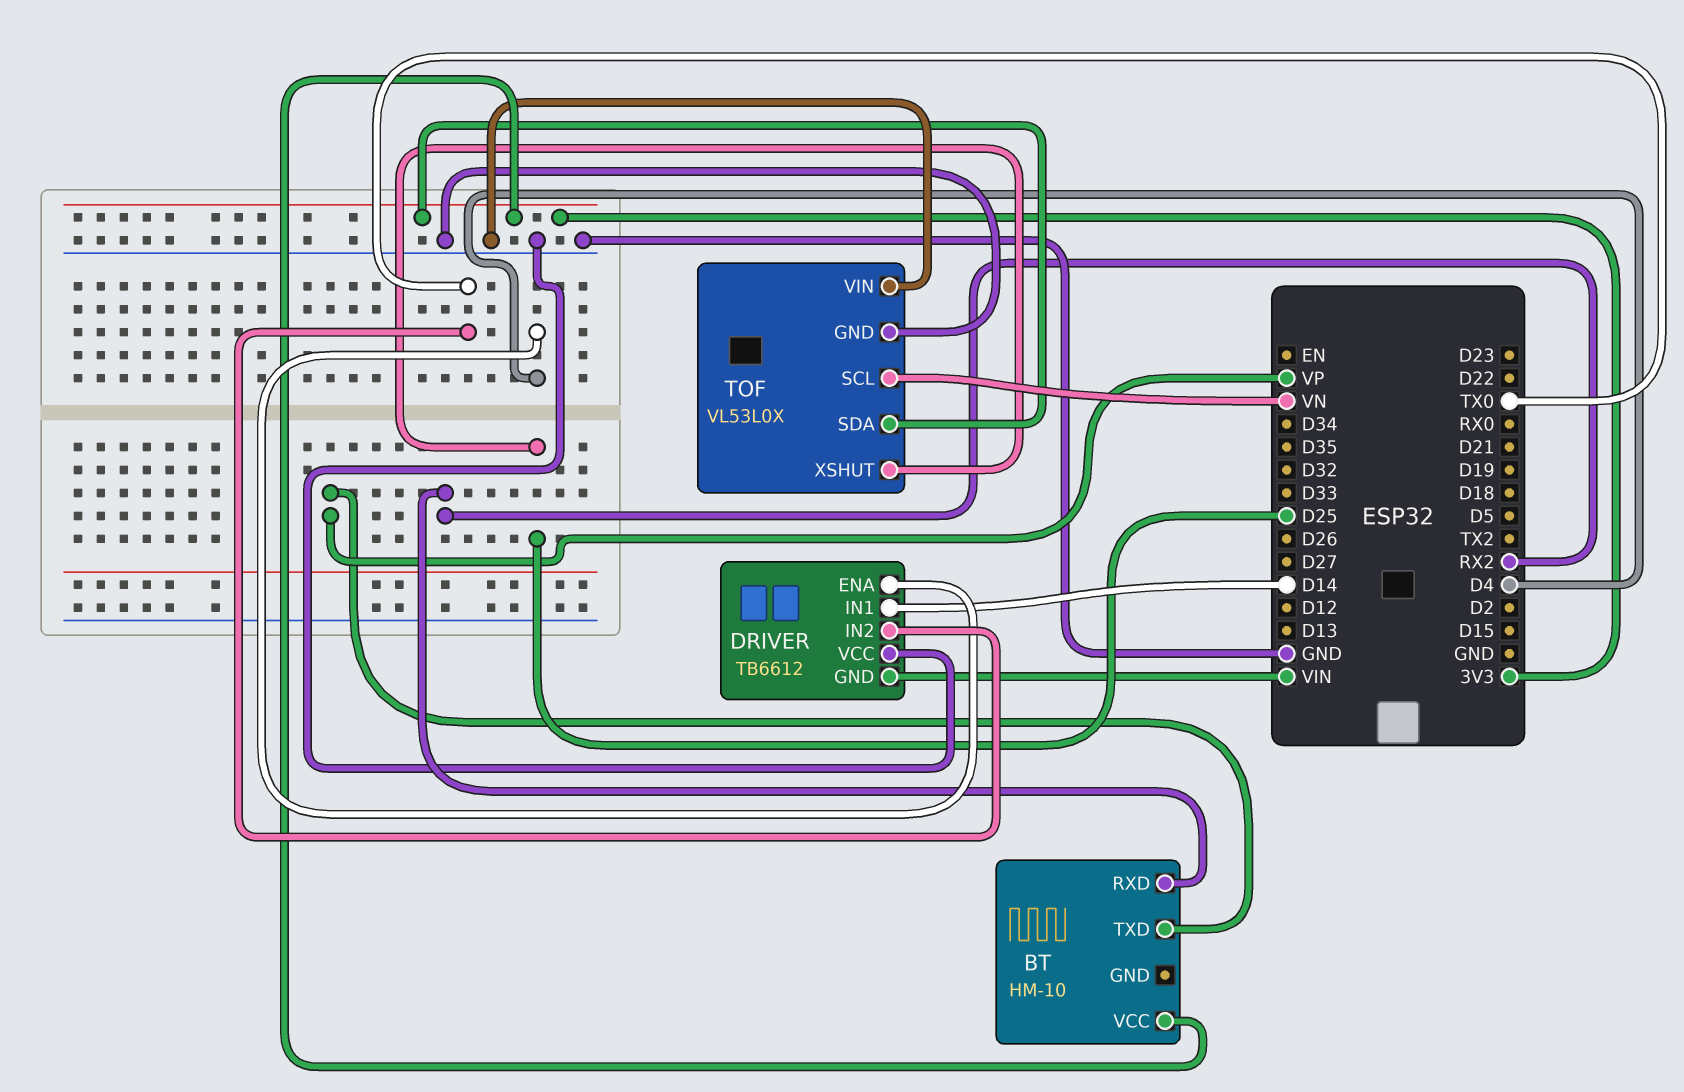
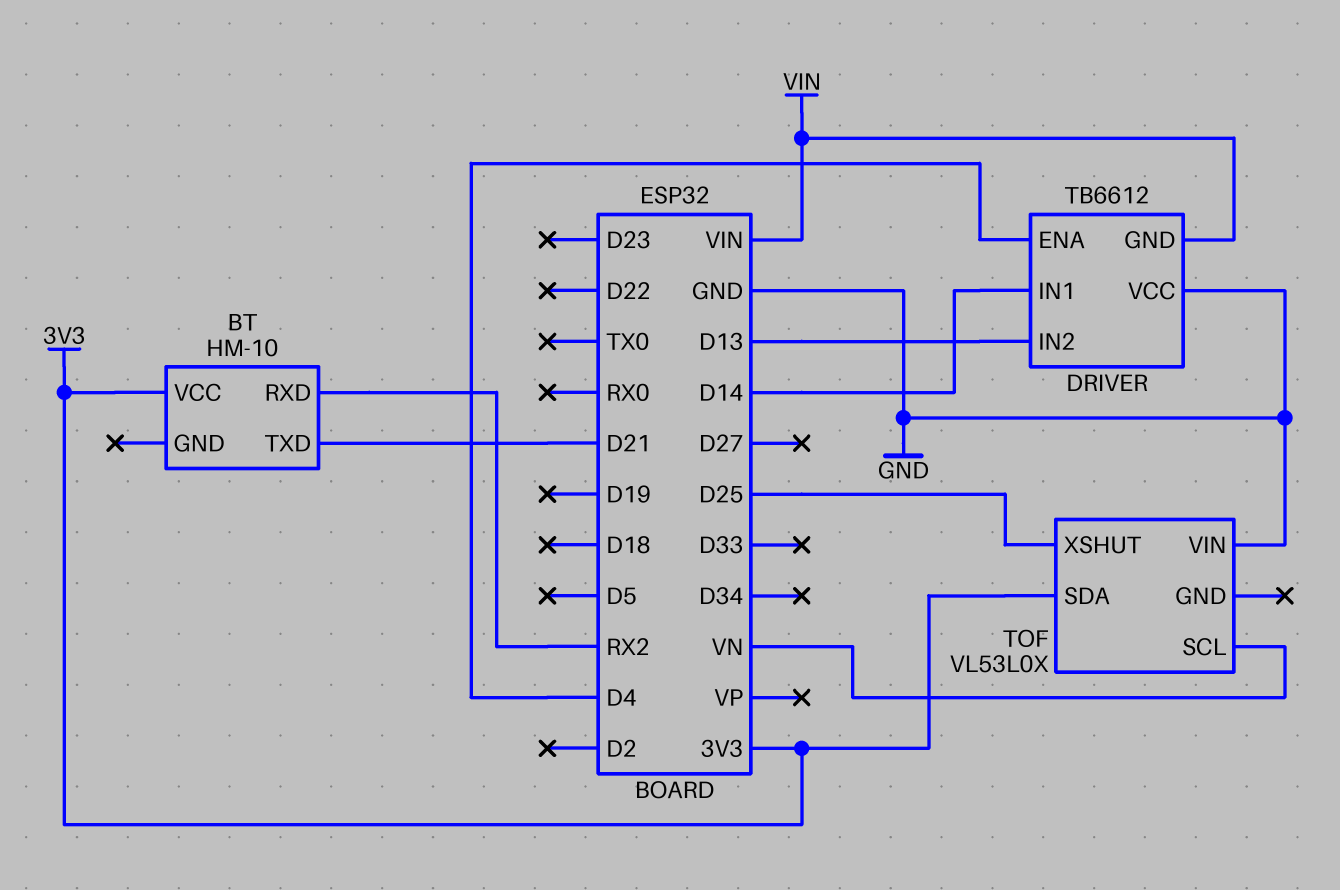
BT pin TXD: VP -> D21
DRIVER pin IN2: TX0 -> D13
TOF pin GND: GND -> none

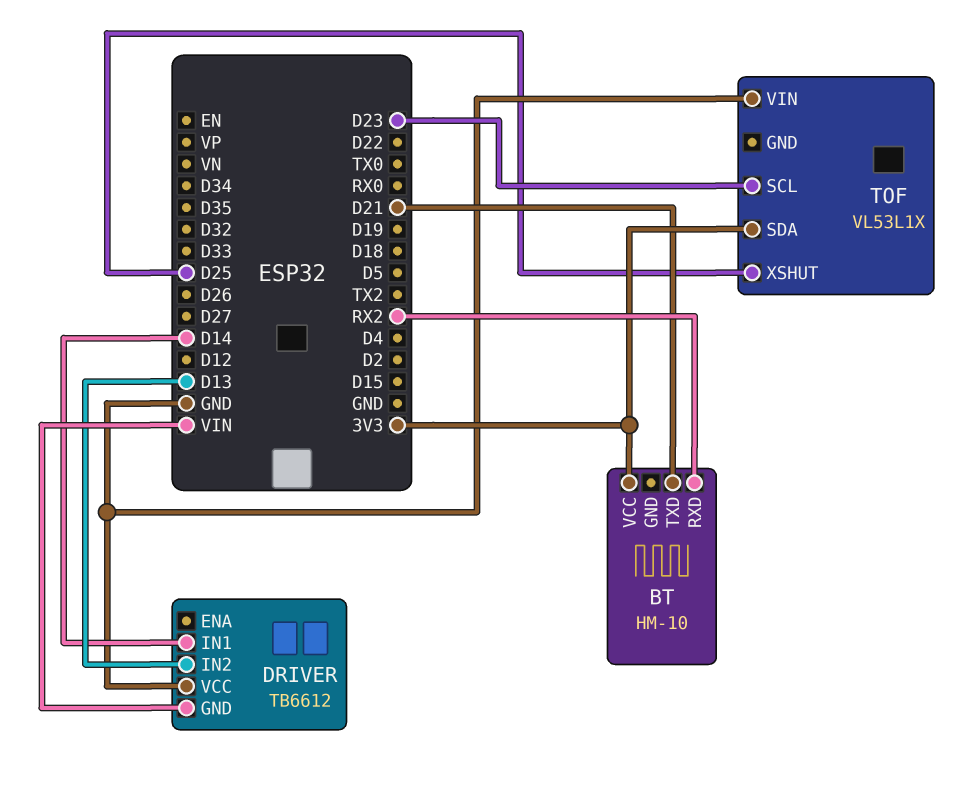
DRIVER pin ENA: D4 -> none
TOF: VL53L0X -> VL53L1X
TOF pin SCL: VN -> D23

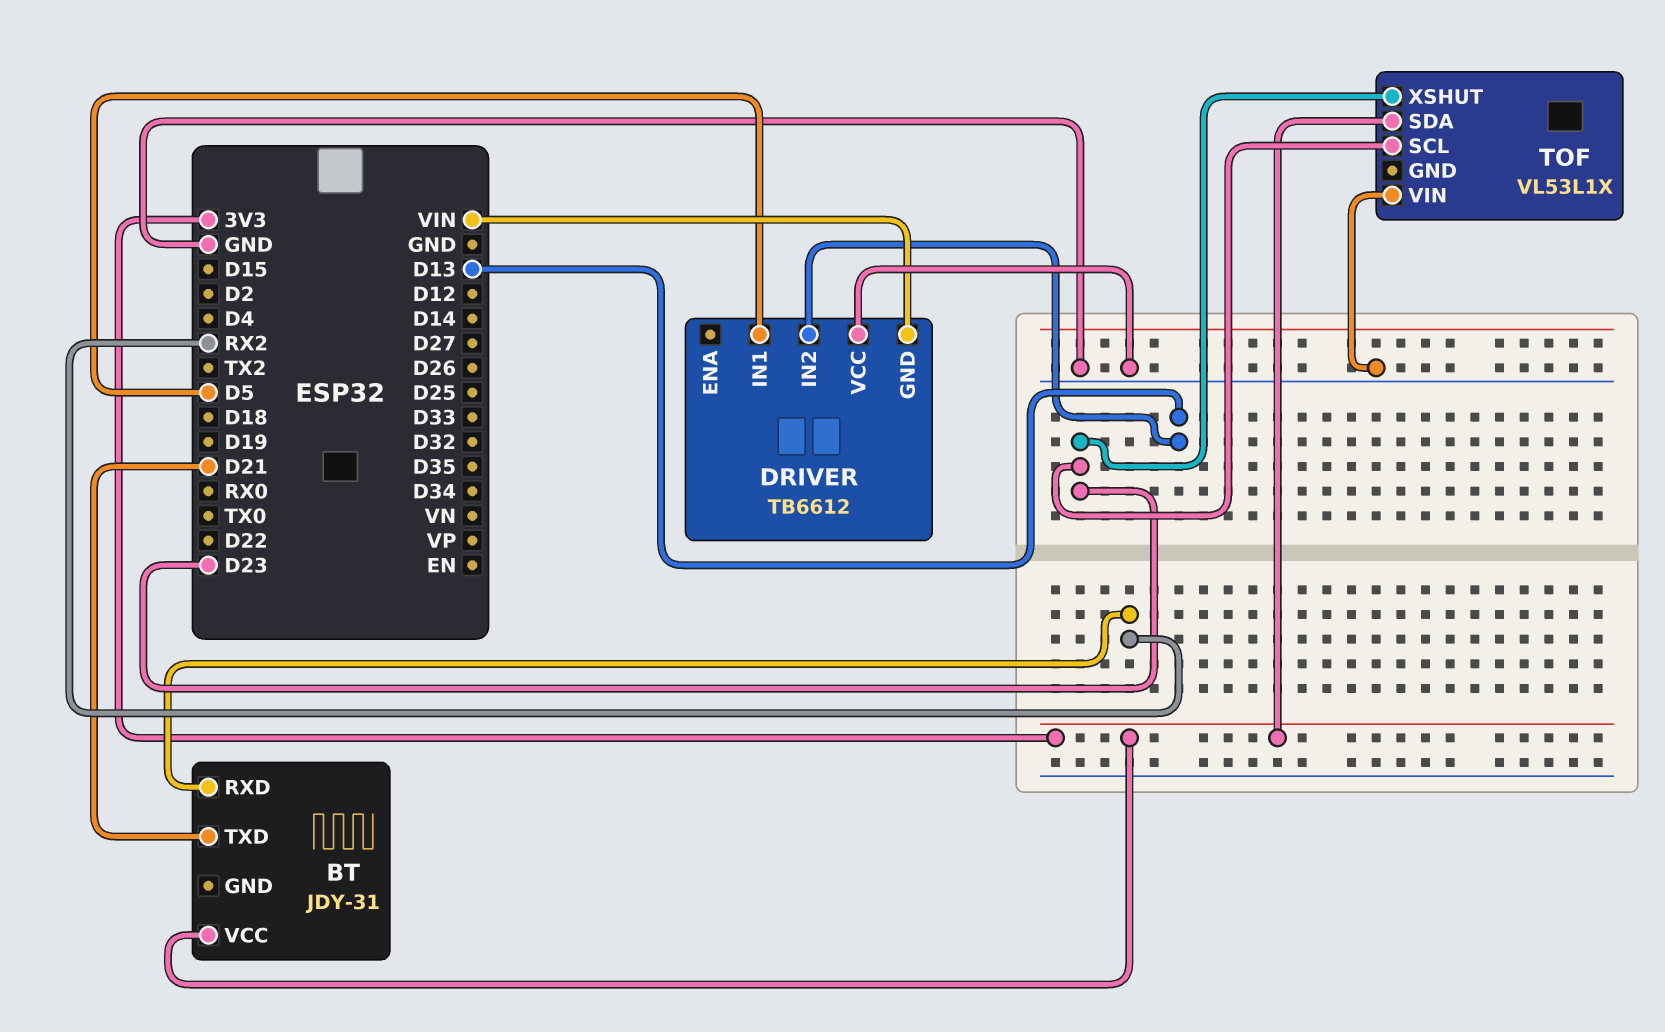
BT: HM-10 -> JDY-31
DRIVER pin IN1: D14 -> D5
TOF pin XSHUT: D25 -> D23

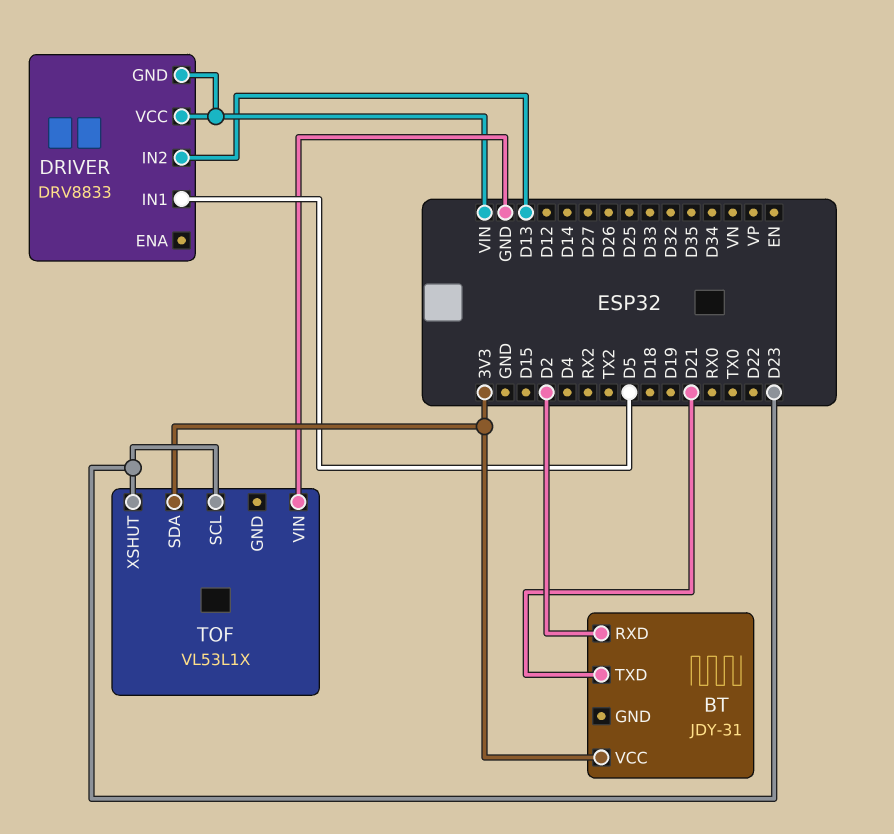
BT pin RXD: RX2 -> D2
DRIVER: TB6612 -> DRV8833
DRIVER pin VCC: GND -> VIN

